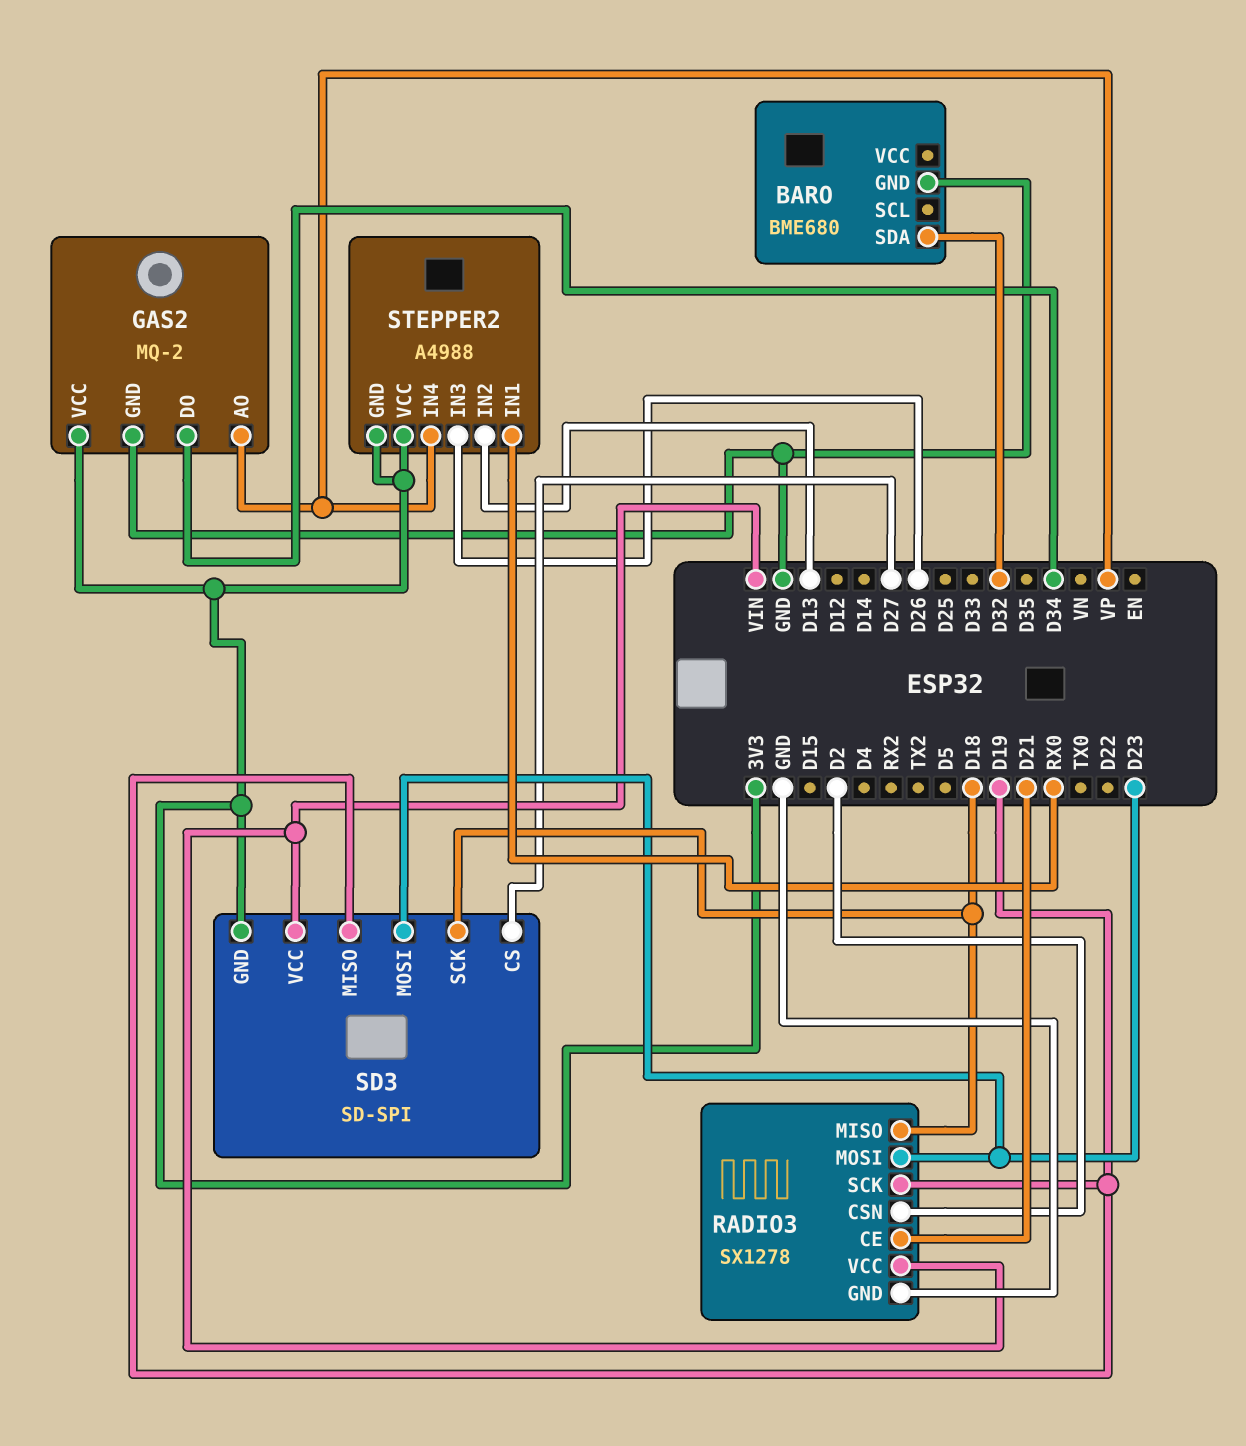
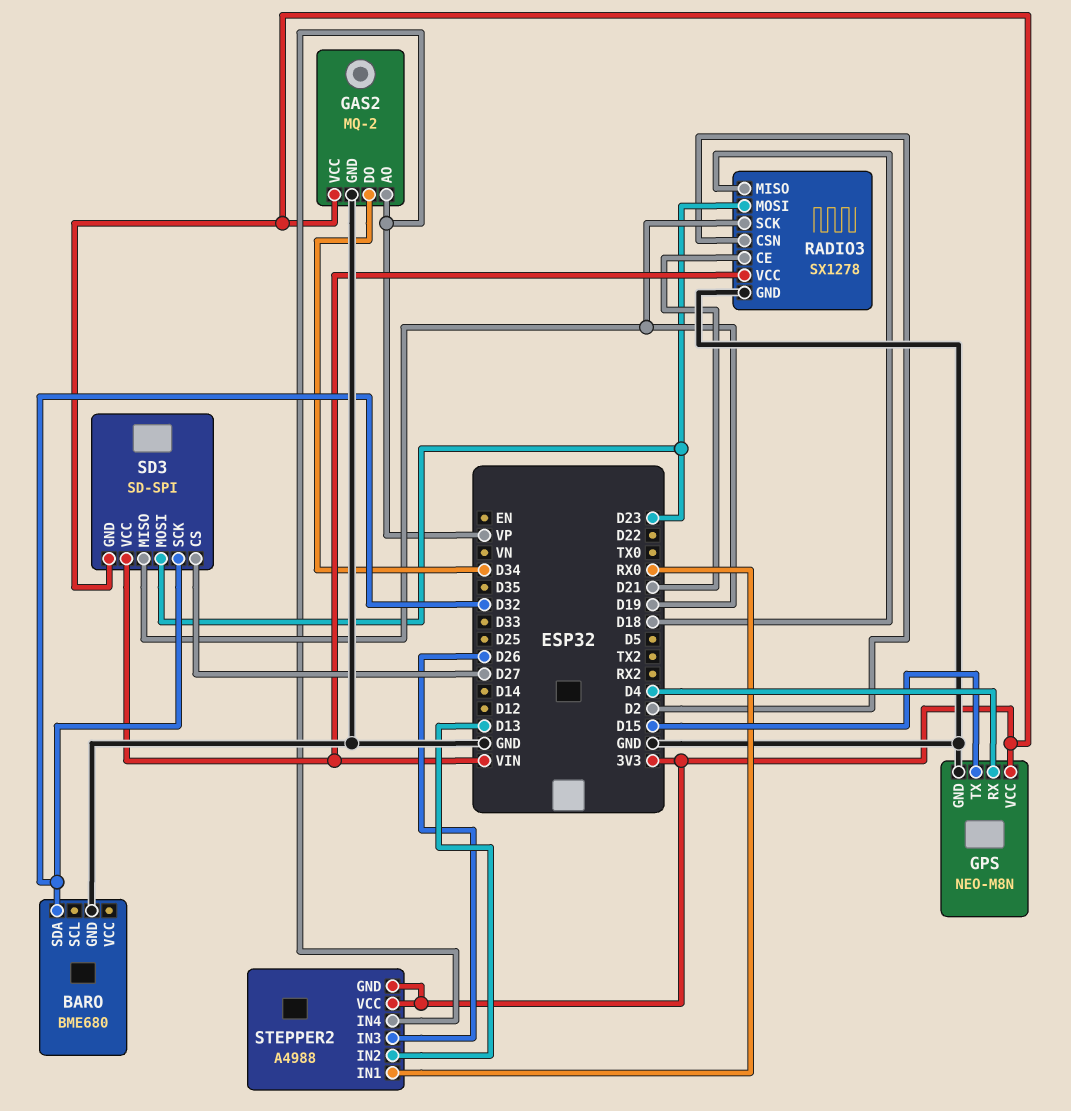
GPS: none -> NEO-M8N
GPS pin GND: none -> GND
GPS pin RX: none -> D4
GPS pin TX: none -> D15
GPS pin VCC: none -> 3V3
SD3 pin SCK: D18 -> D32

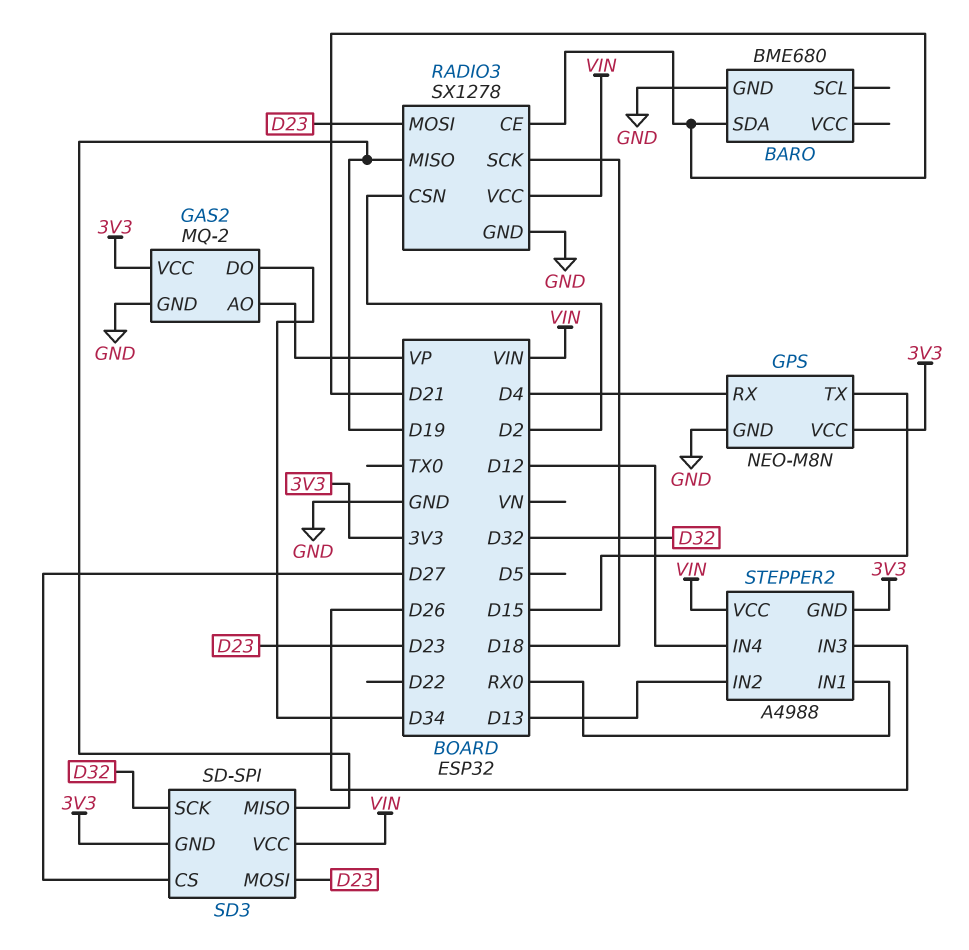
BARO pin SDA: D32 -> D21
RADIO3 pin MISO: D18 -> D19
RADIO3 pin SCK: D19 -> D18
STEPPER2 pin IN4: VP -> D12
STEPPER2 pin VCC: 3V3 -> VIN

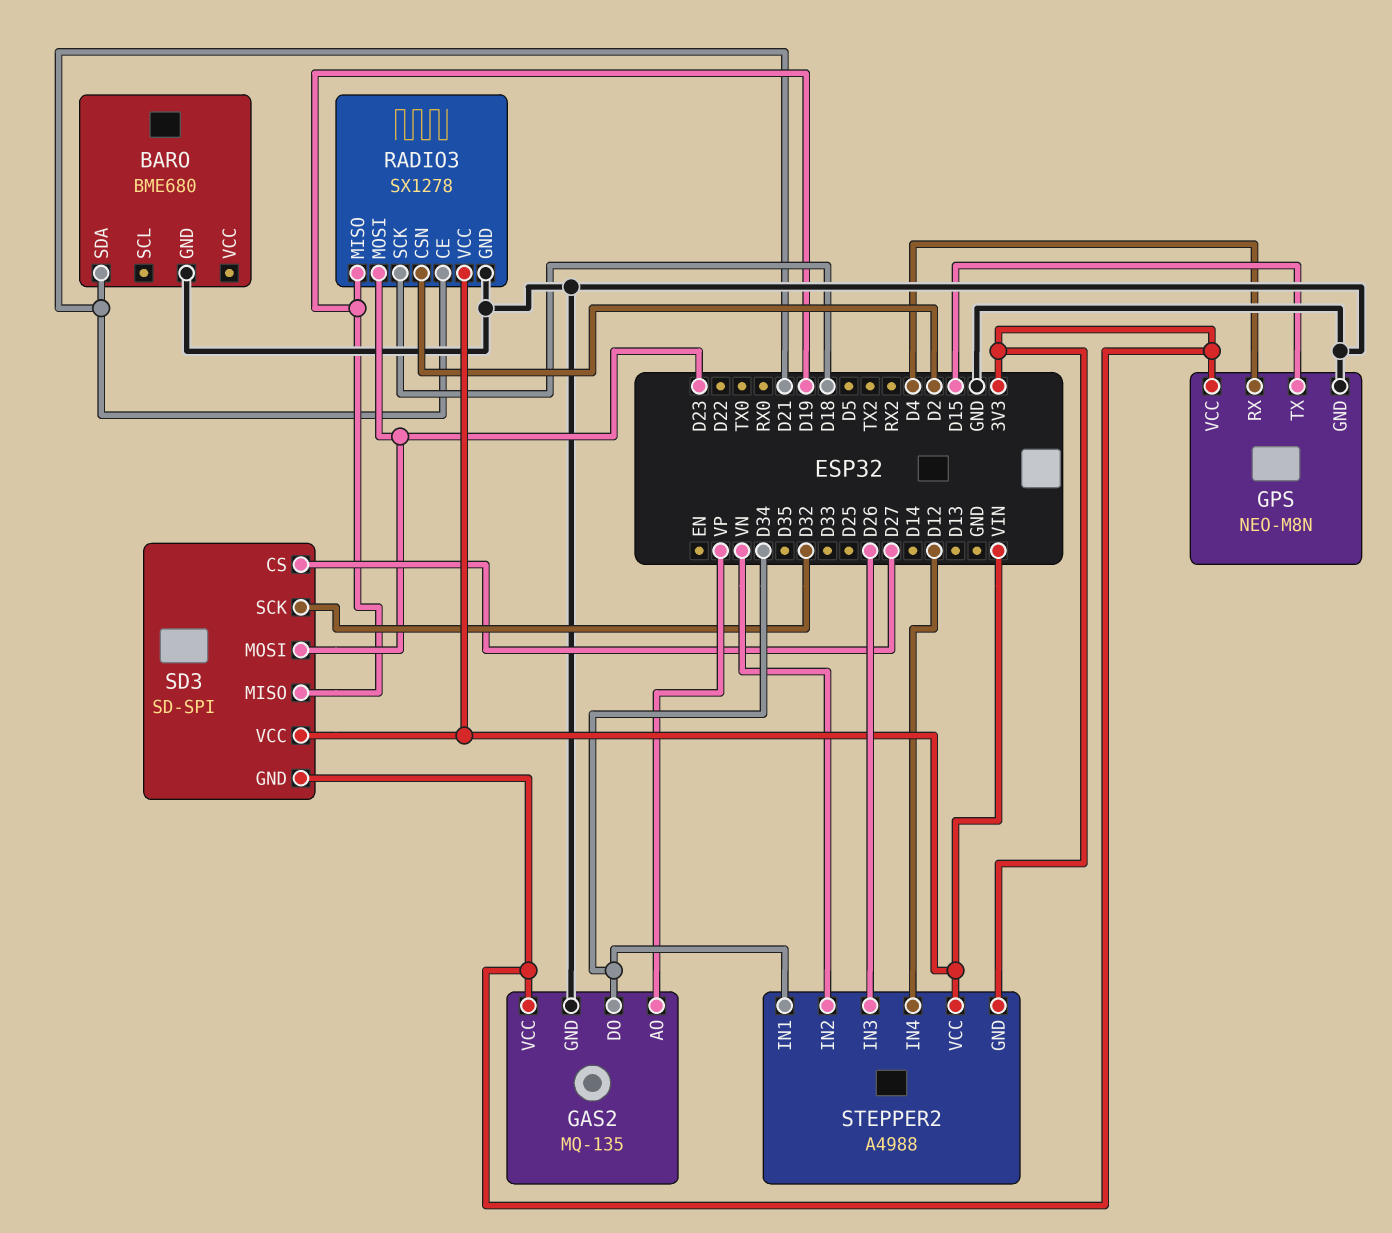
GAS2: MQ-2 -> MQ-135
STEPPER2 pin IN1: RX0 -> D34
STEPPER2 pin IN2: D13 -> VN

